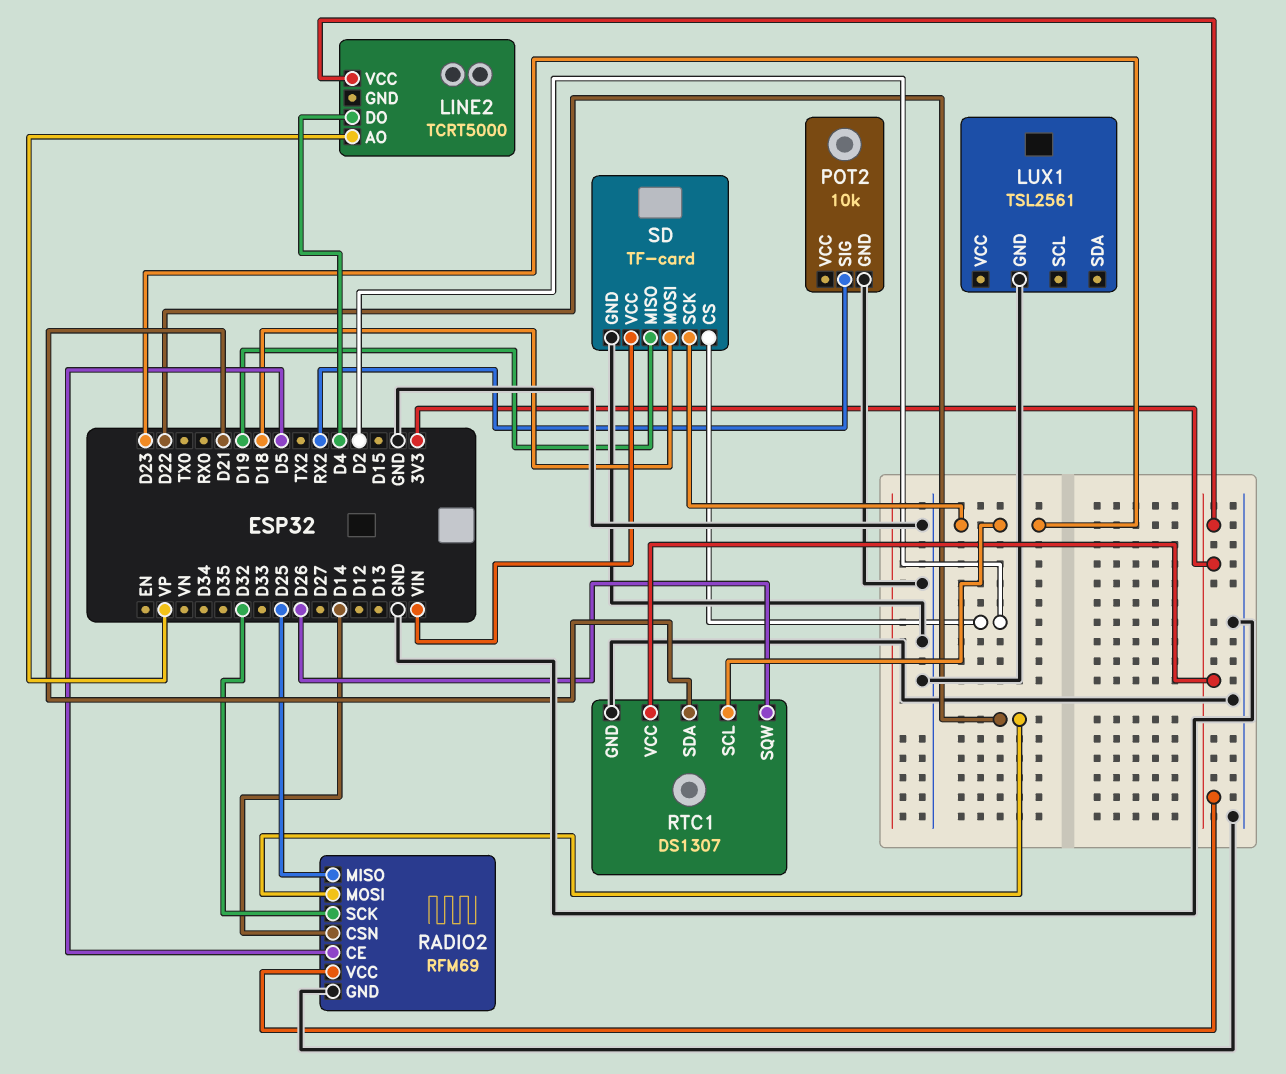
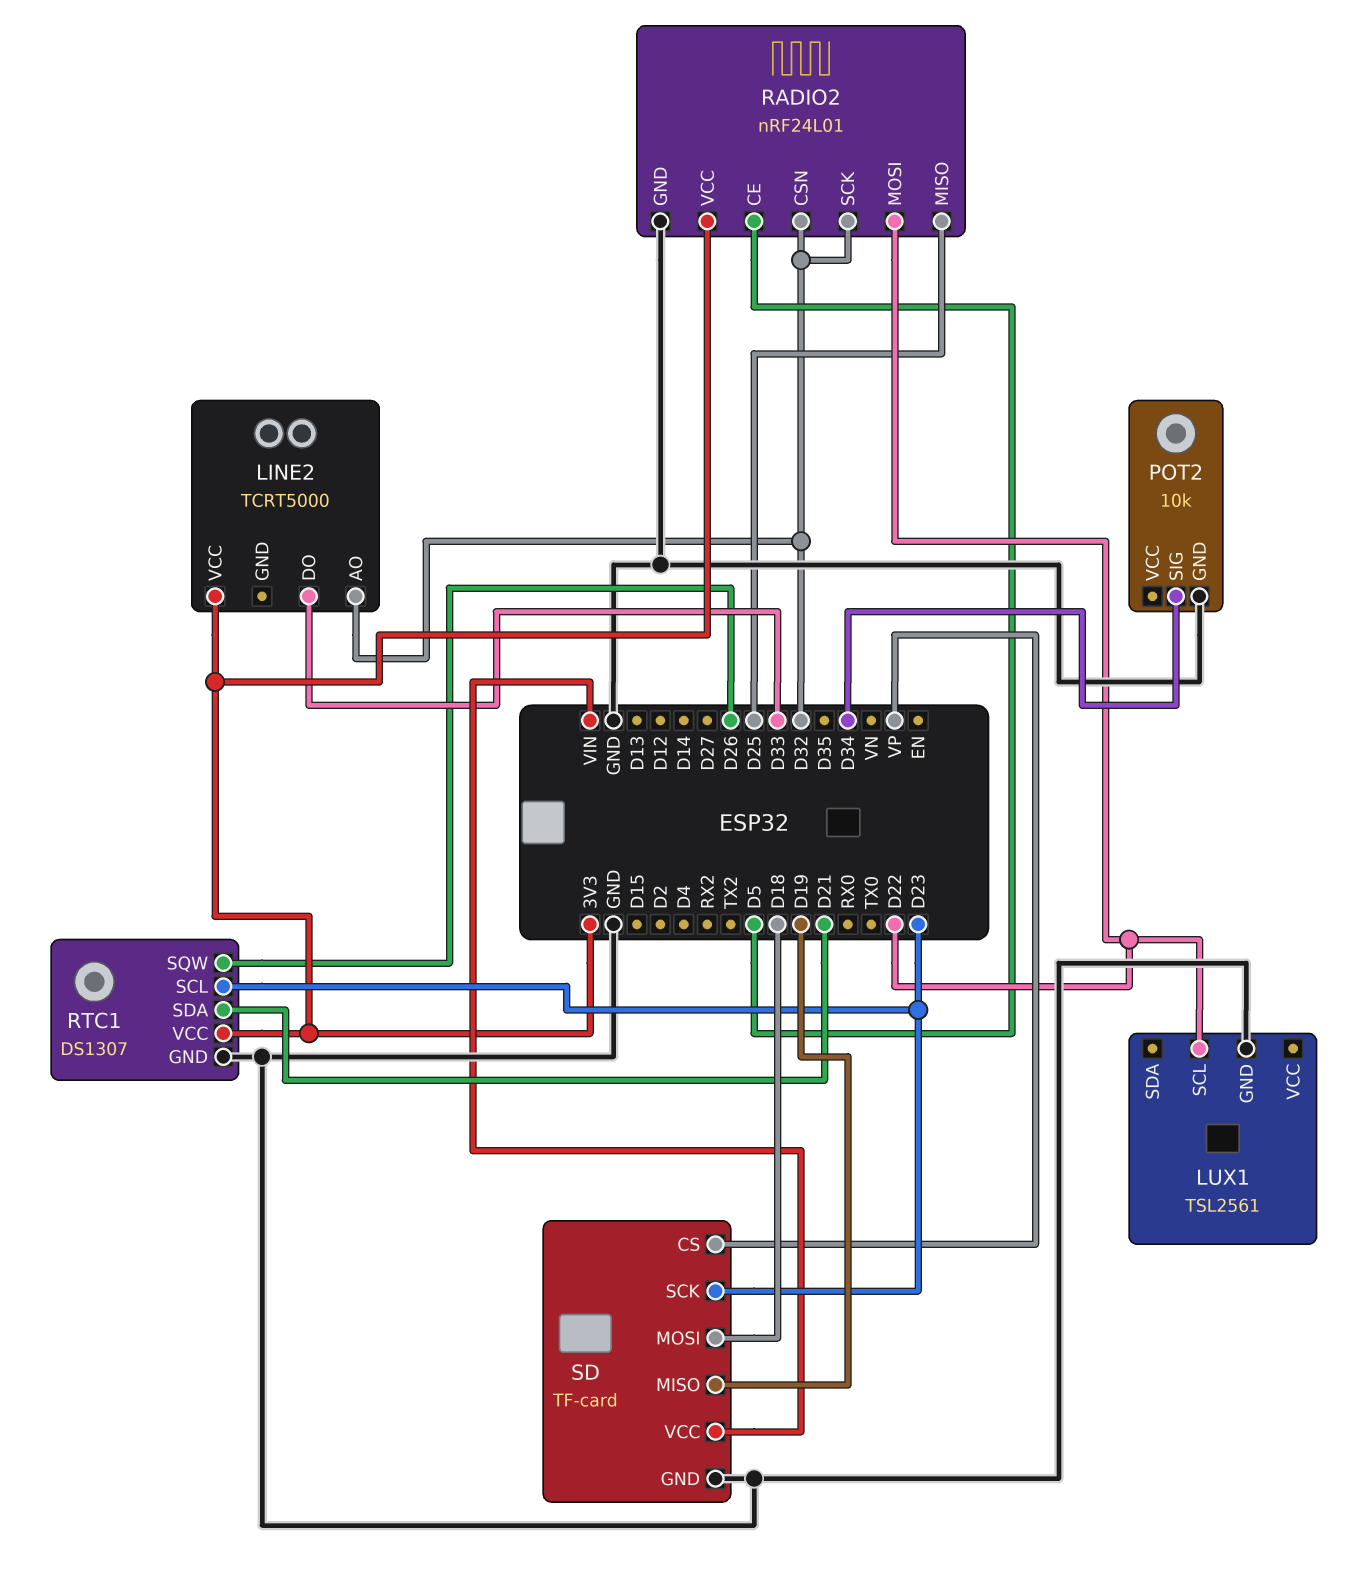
LINE2 pin AO: VP -> D32
LINE2 pin DO: D4 -> D33
LUX1 pin SCL: none -> D22
POT2 pin SIG: RX2 -> D34
RADIO2: RFM69 -> nRF24L01
RADIO2 pin CSN: D14 -> D32
SD pin CS: D2 -> VP

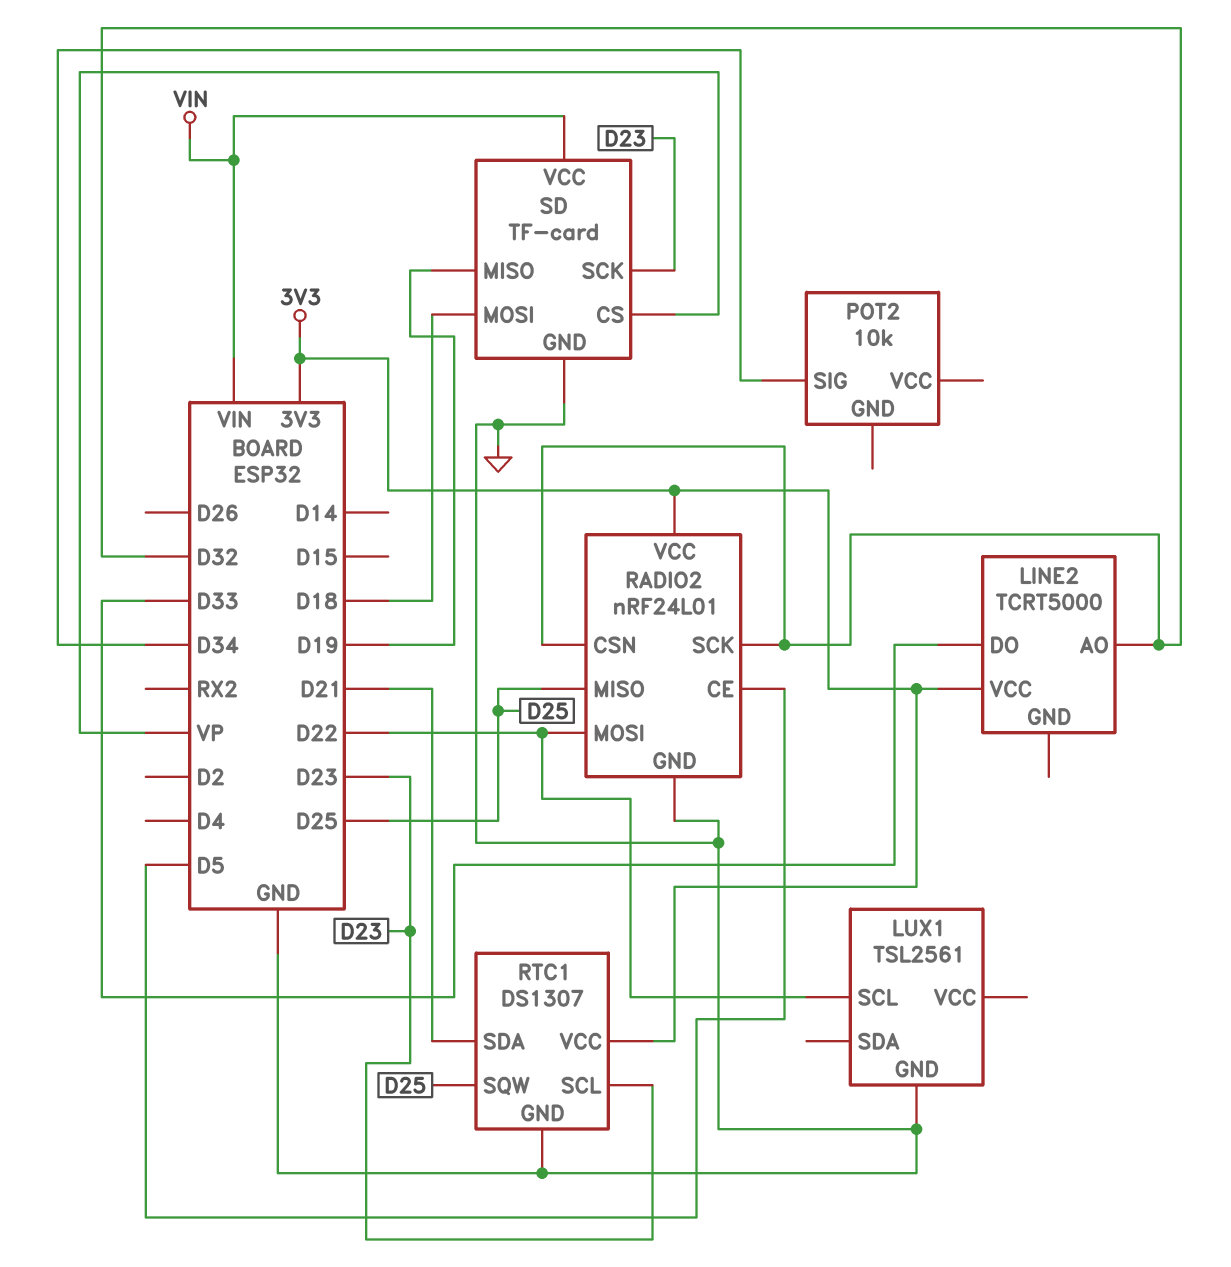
POT2 pin GND: GND -> none
RTC1 pin SQW: D26 -> D25

